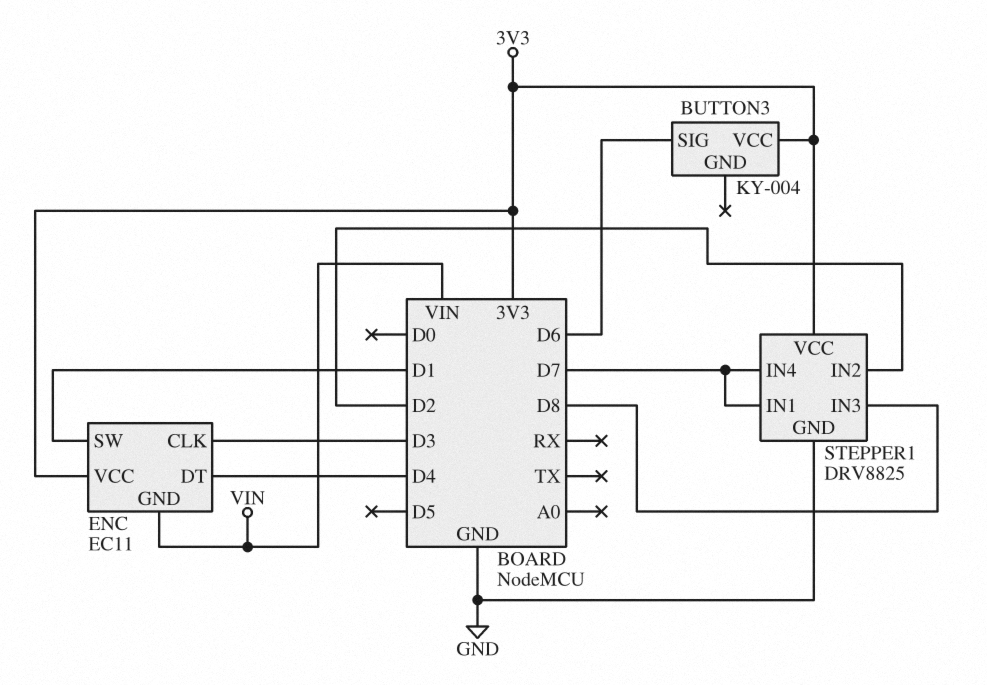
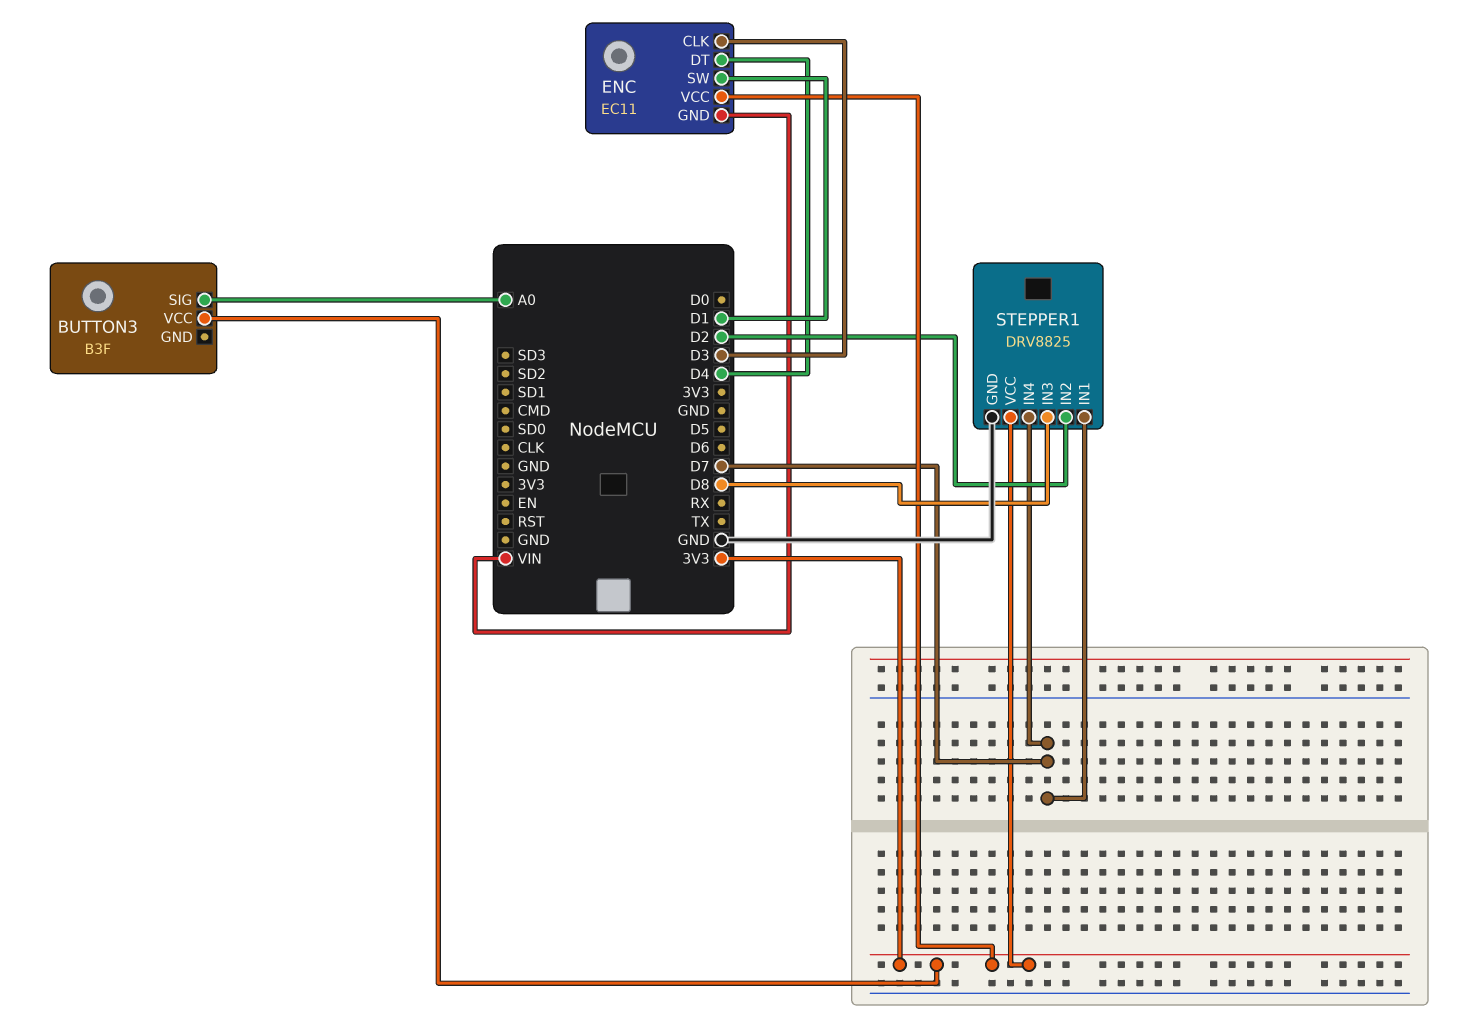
BUTTON3: KY-004 -> B3F
BUTTON3 pin SIG: D6 -> A0

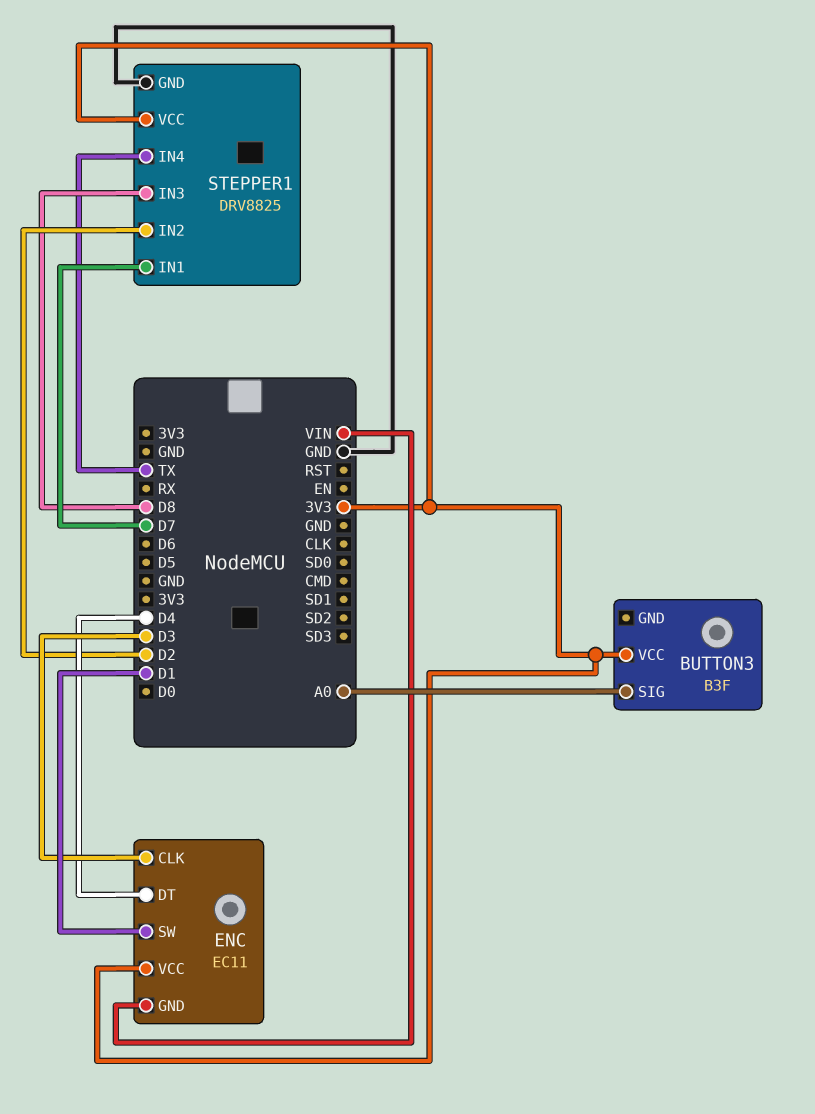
STEPPER1 pin IN4: D7 -> TX

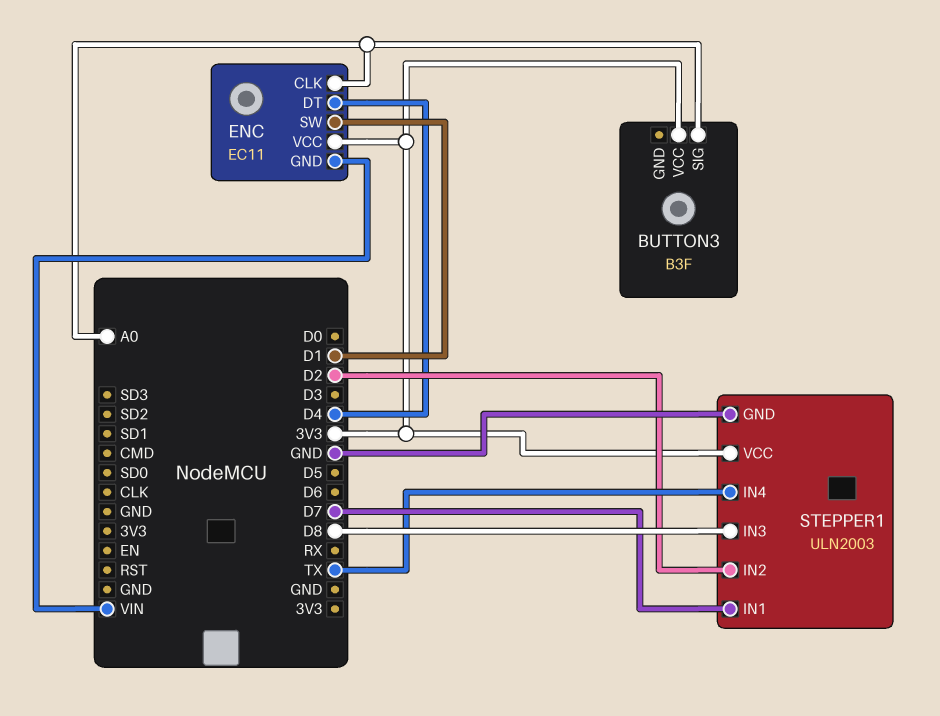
ENC pin CLK: D3 -> A0
STEPPER1: DRV8825 -> ULN2003

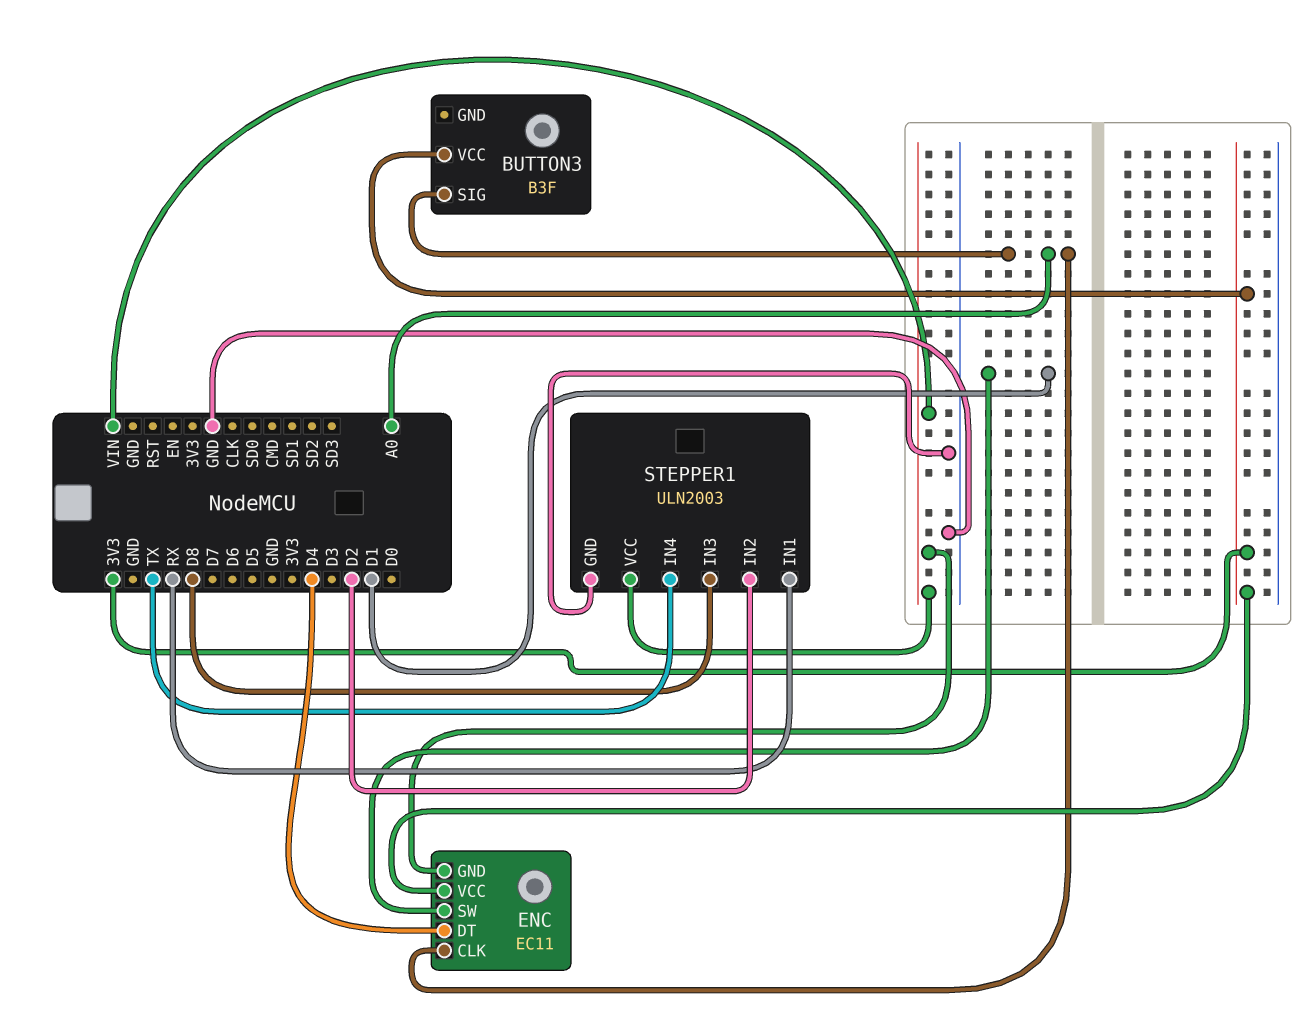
STEPPER1 pin IN1: D7 -> RX
STEPPER1 pin VCC: 3V3 -> VIN

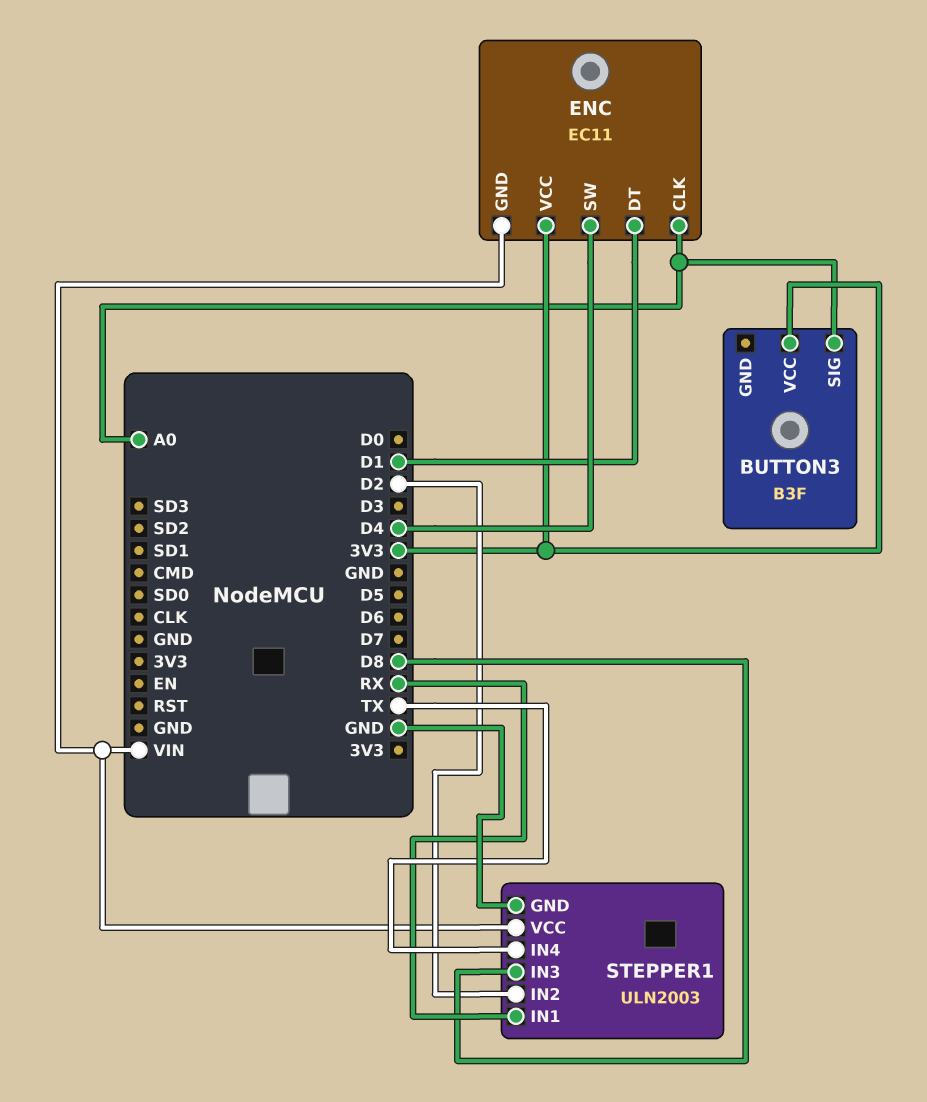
ENC pin DT: D4 -> D1
ENC pin SW: D1 -> D4

